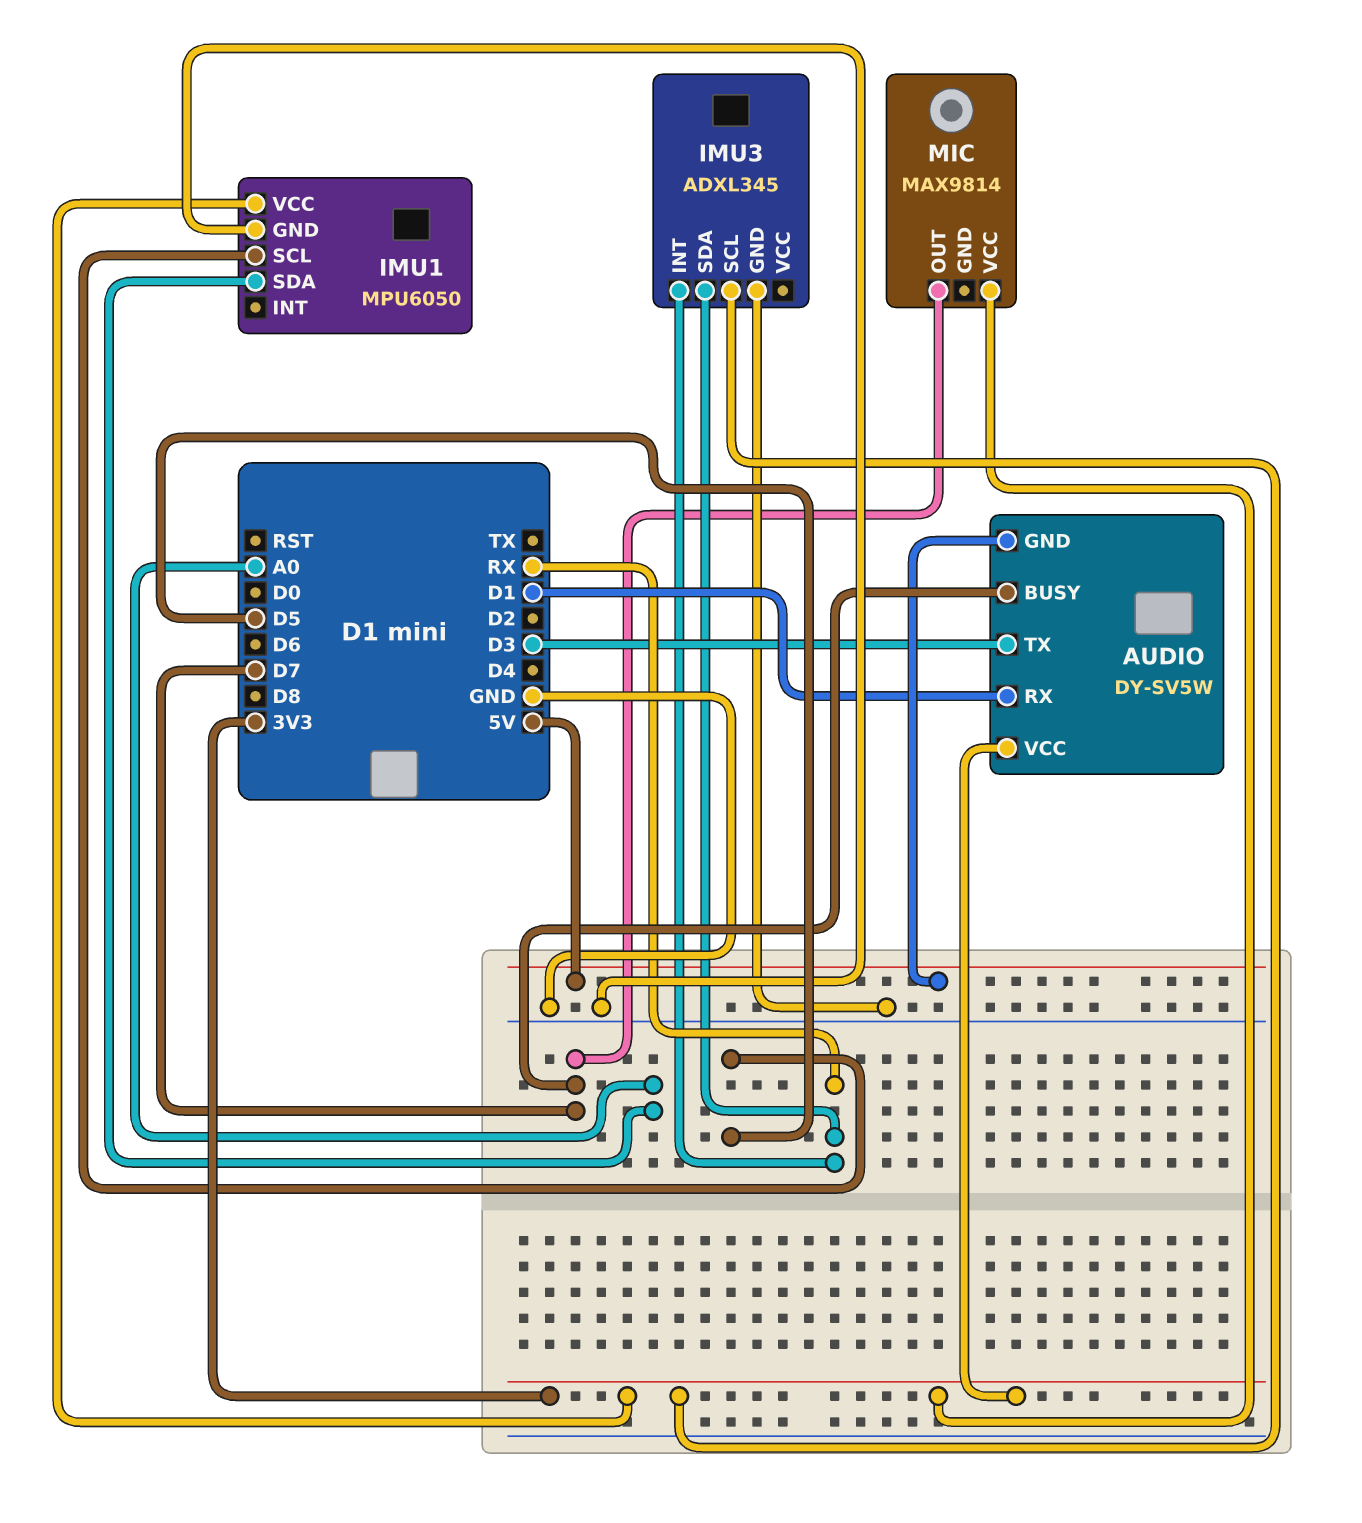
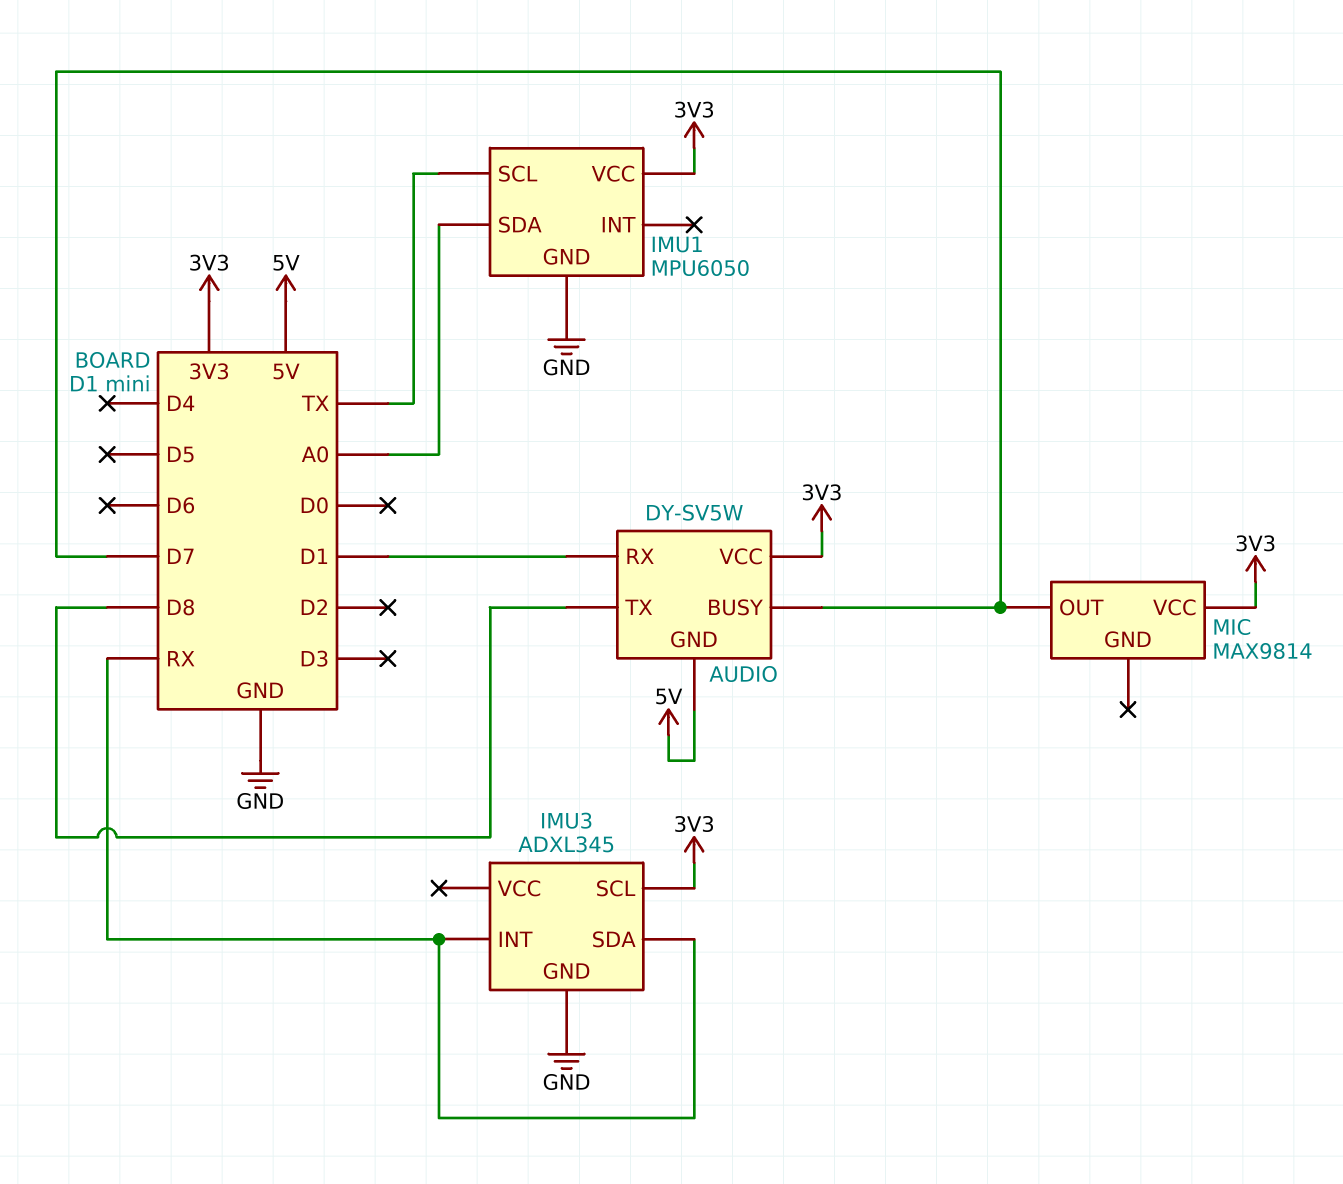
AUDIO pin TX: D3 -> D8
IMU1 pin SCL: D5 -> TX

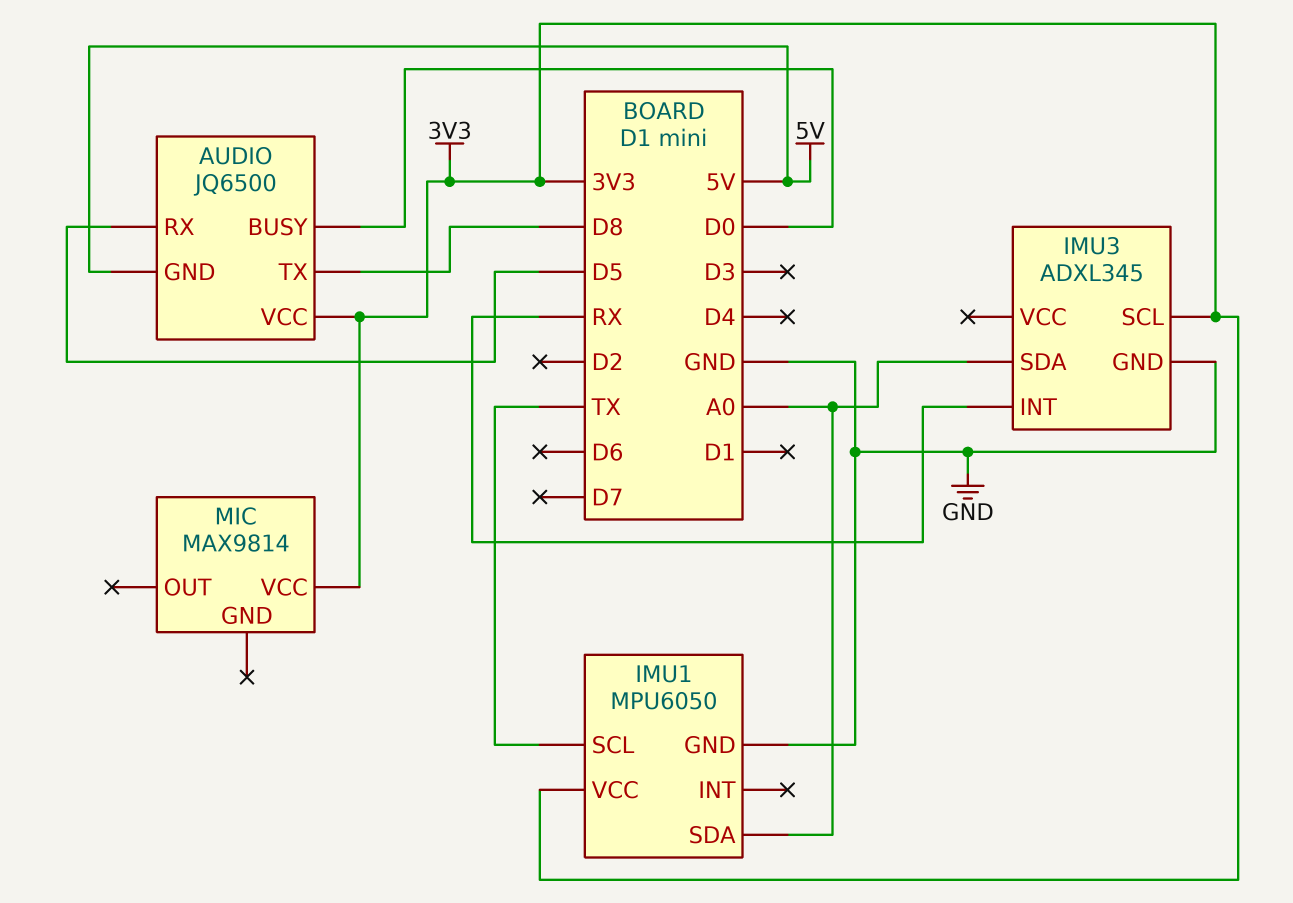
AUDIO: DY-SV5W -> JQ6500
AUDIO pin BUSY: D7 -> D0
AUDIO pin RX: D1 -> D5
IMU3 pin SDA: RX -> A0
MIC pin OUT: D7 -> none

